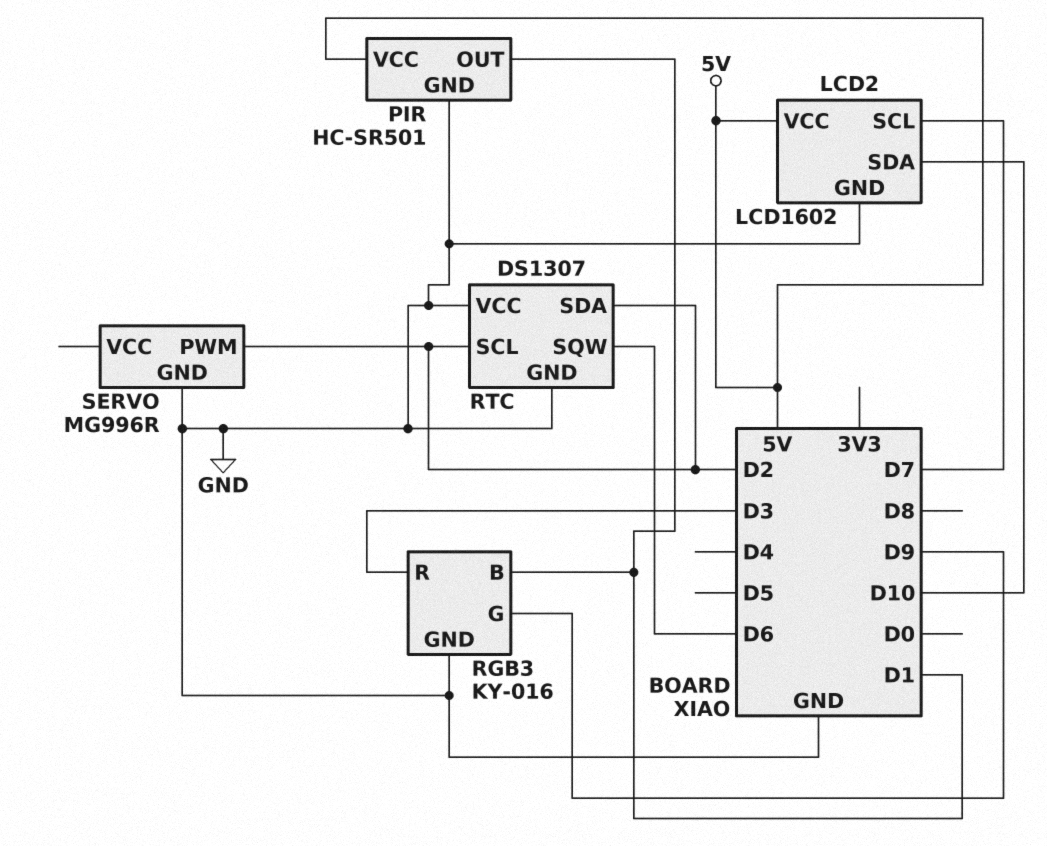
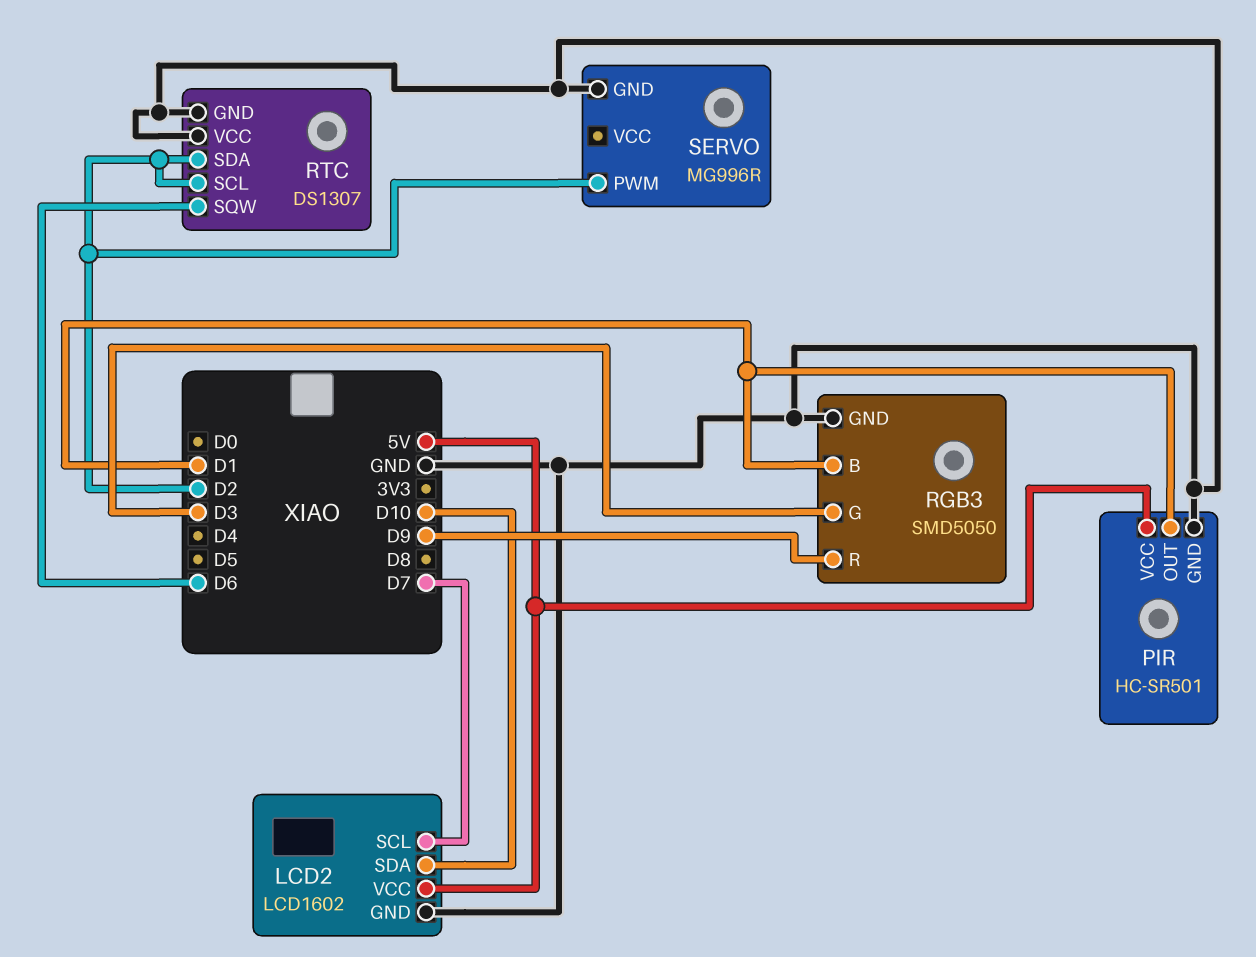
RGB3: KY-016 -> SMD5050
RGB3 pin G: D9 -> D3
RGB3 pin R: D3 -> D9

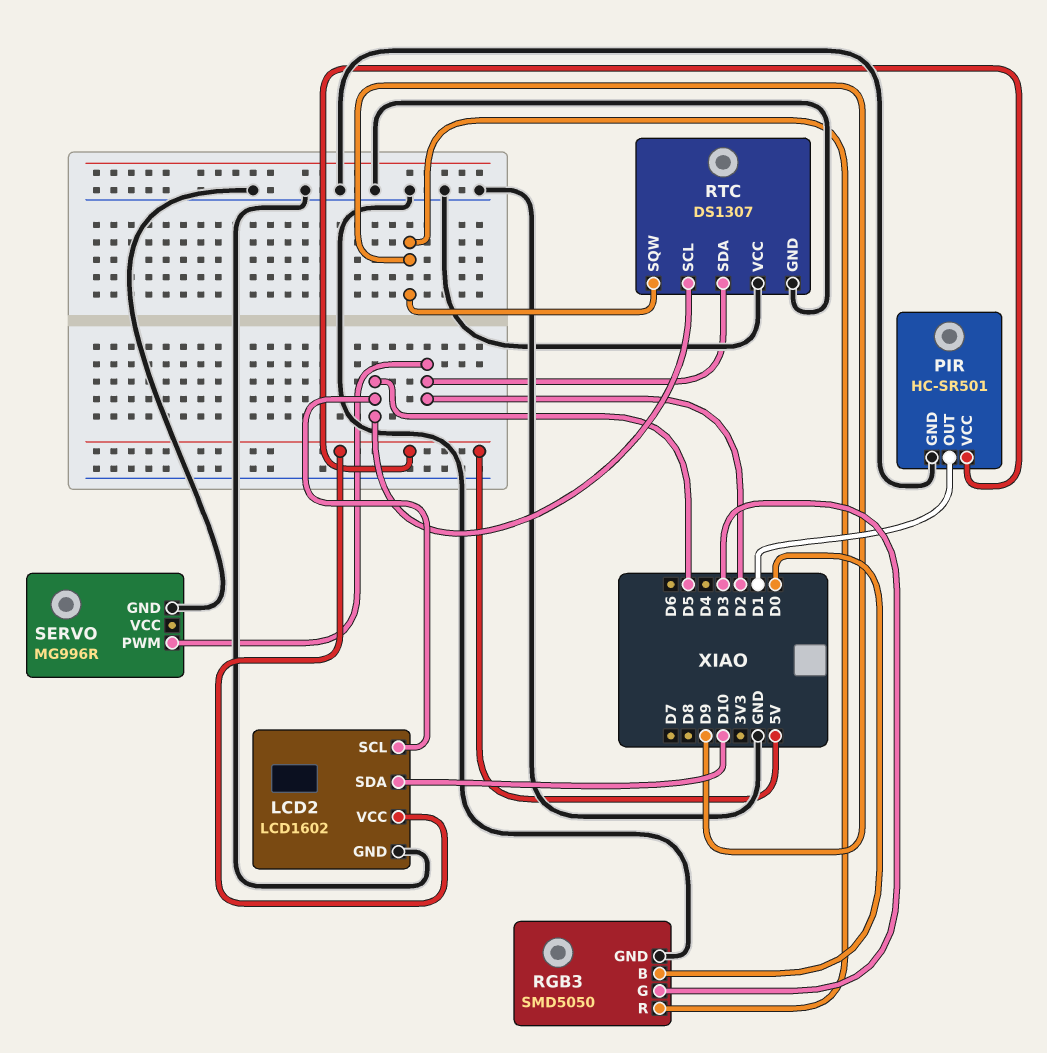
LCD2 pin SCL: D7 -> D5
RGB3 pin B: D1 -> D0
RTC pin SCL: D2 -> D5
RTC pin SQW: D6 -> D9

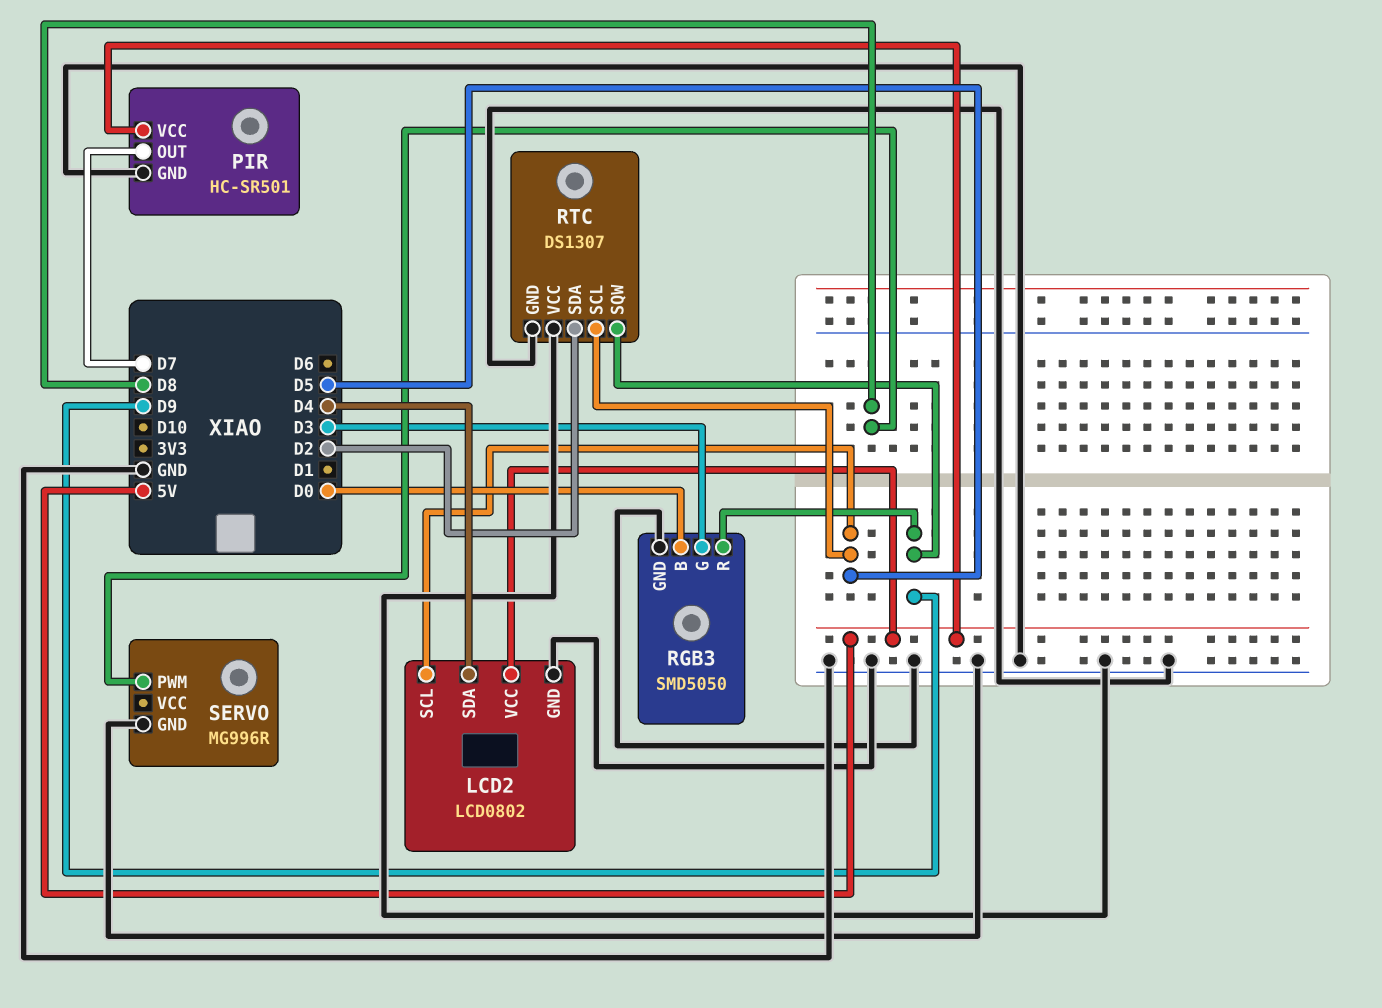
LCD2: LCD1602 -> LCD0802
LCD2 pin SDA: D10 -> D4
PIR pin OUT: D1 -> D7
SERVO pin PWM: D2 -> D8

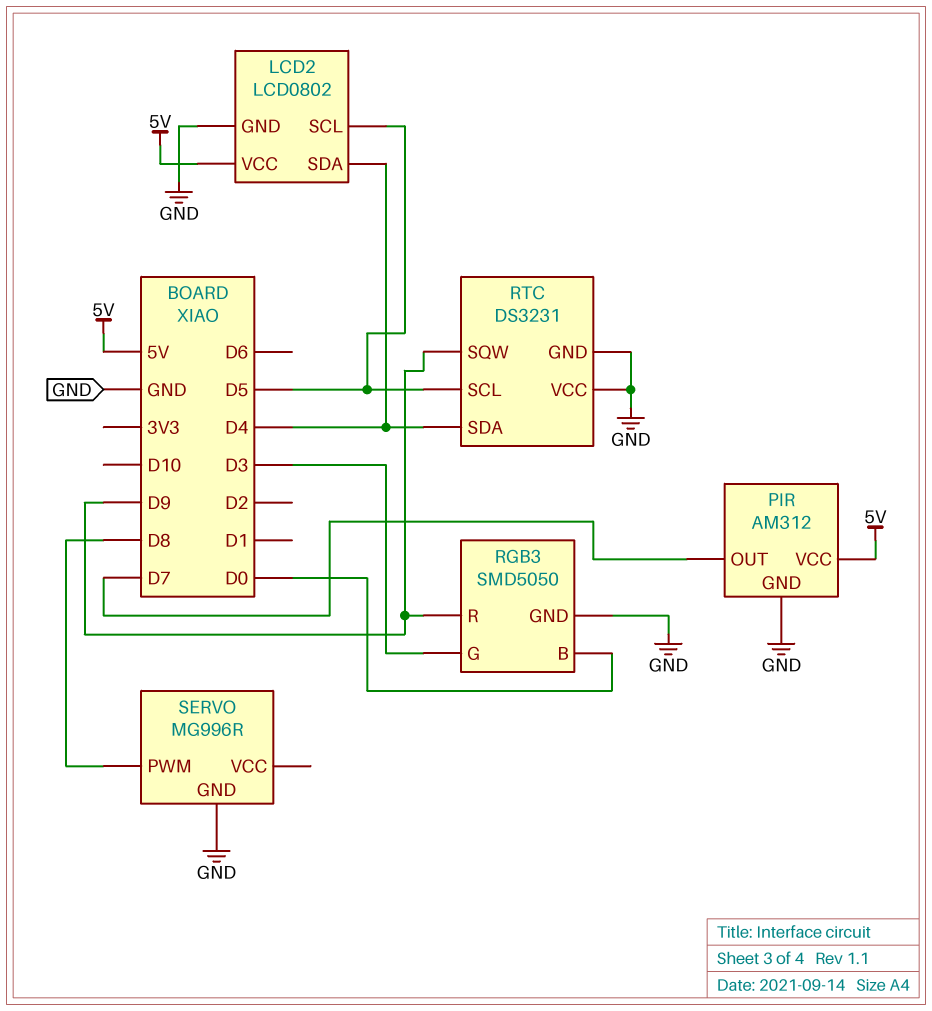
PIR: HC-SR501 -> AM312
RTC: DS1307 -> DS3231
RTC pin SDA: D2 -> D4

